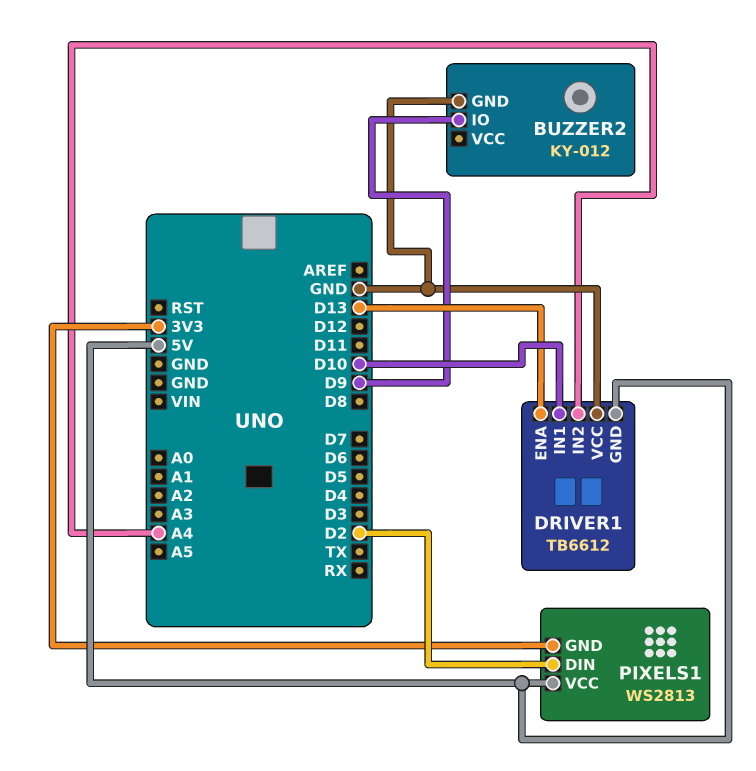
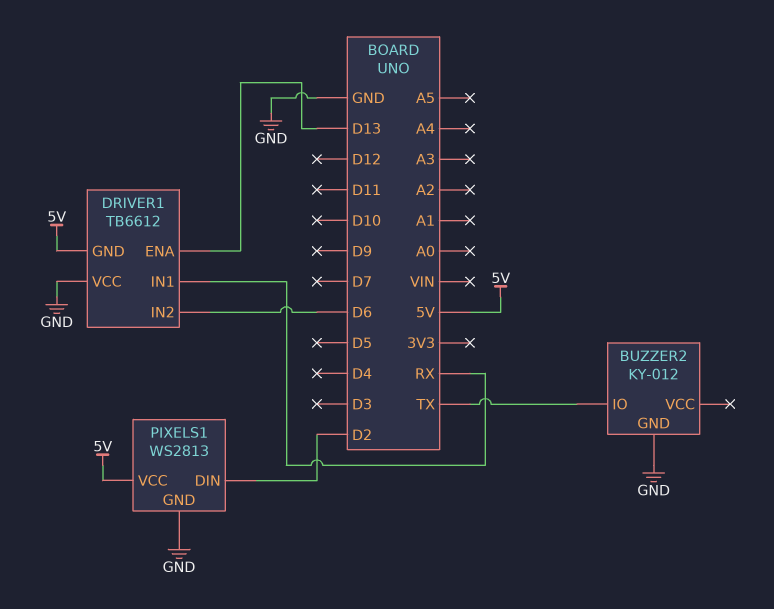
BUZZER2 pin IO: D9 -> TX
DRIVER1 pin IN1: D10 -> RX
DRIVER1 pin IN2: A4 -> D6
PIXELS1 pin GND: 3V3 -> GND

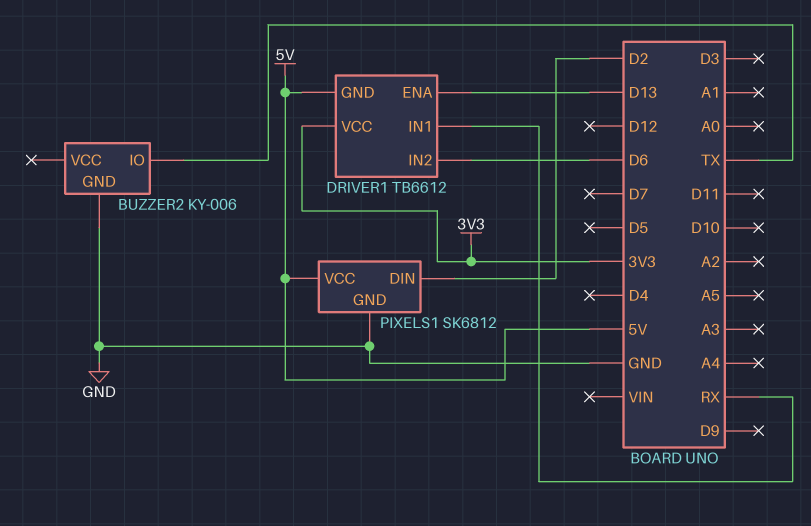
BUZZER2: KY-012 -> KY-006
DRIVER1 pin VCC: GND -> 3V3
PIXELS1: WS2813 -> SK6812

